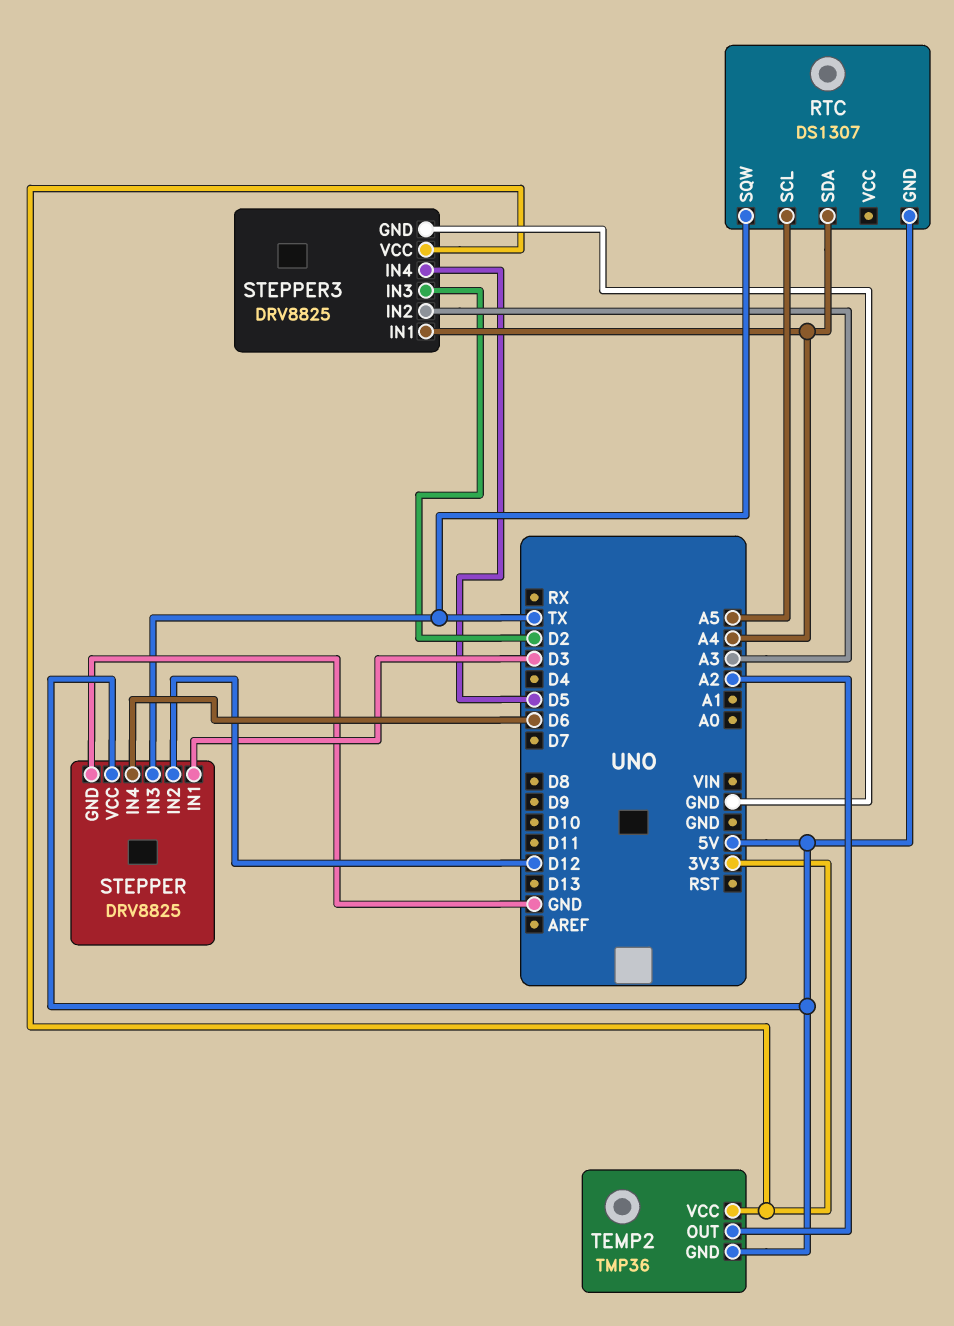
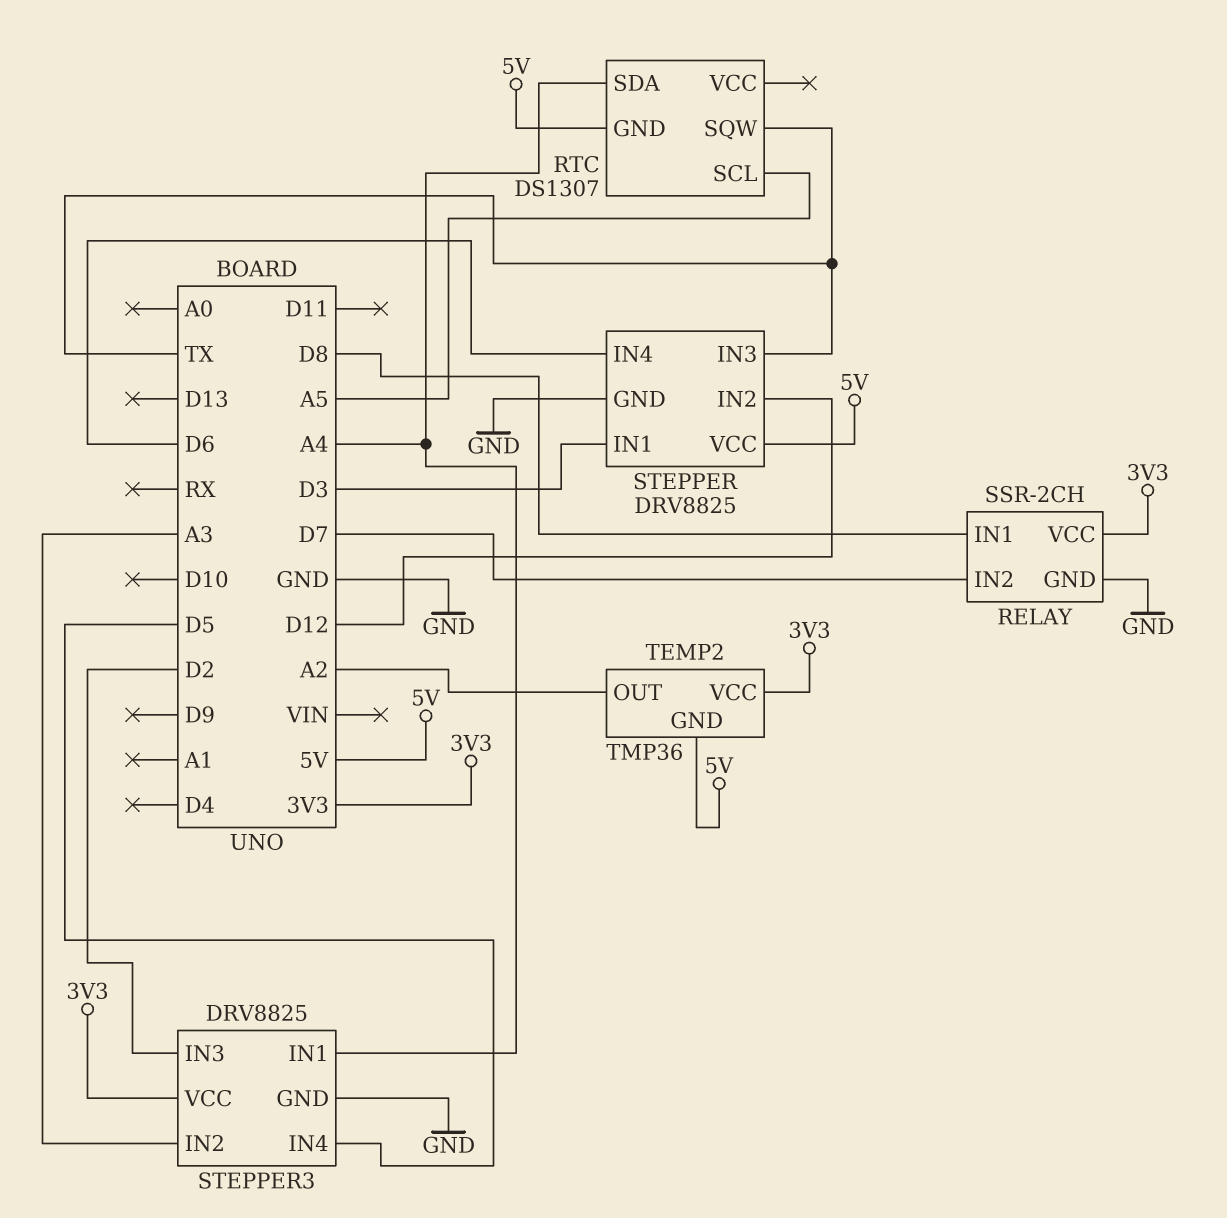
RELAY: none -> SSR-2CH
RELAY pin GND: none -> GND
RELAY pin IN1: none -> D8
RELAY pin IN2: none -> D7
RELAY pin VCC: none -> 3V3

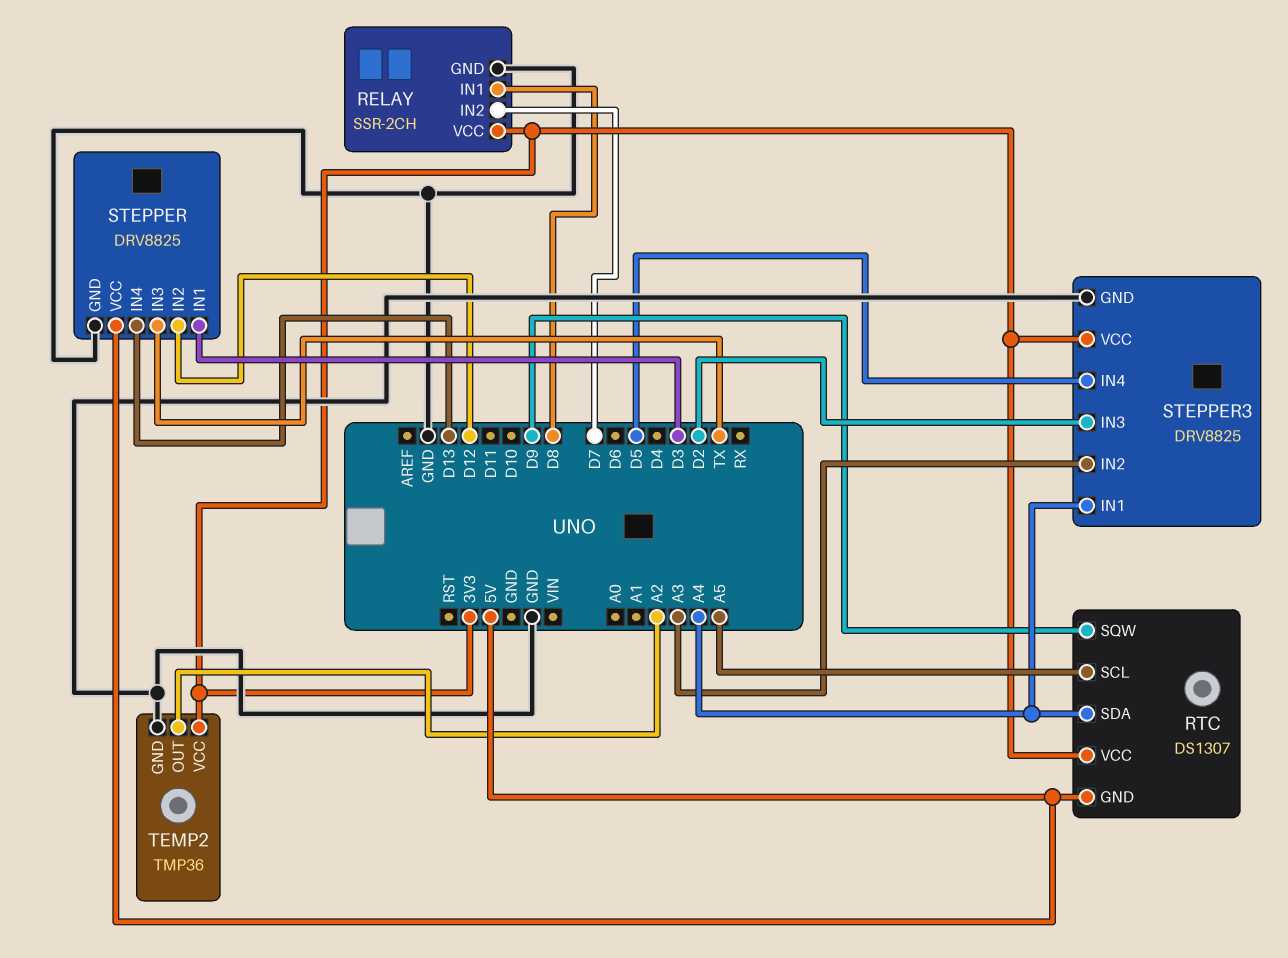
RTC pin SQW: TX -> D9
RTC pin VCC: none -> 3V3
STEPPER pin IN4: D6 -> D13
TEMP2 pin GND: 5V -> GND

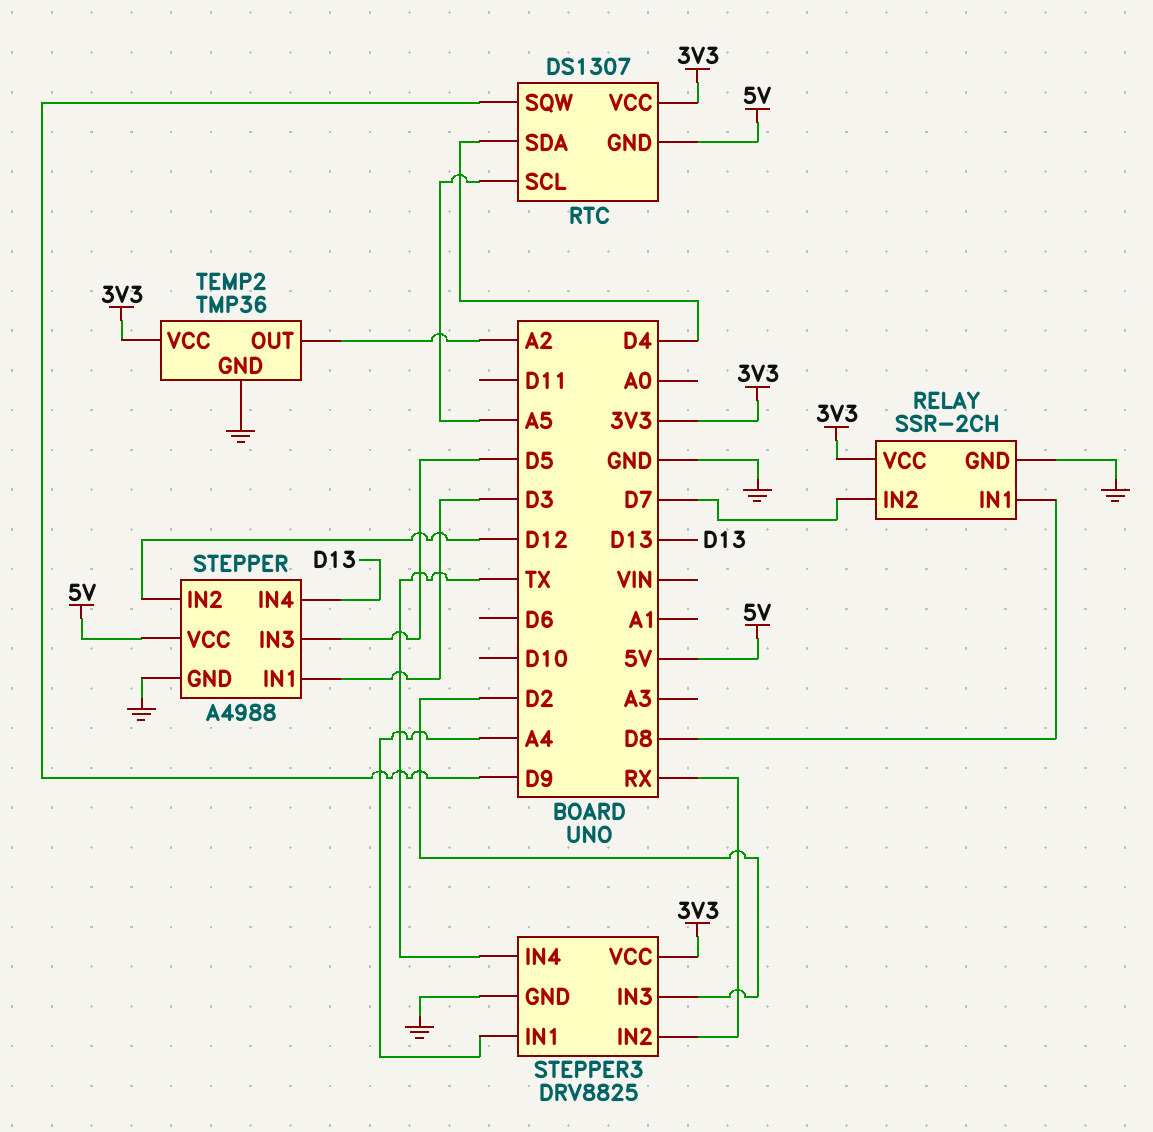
RTC pin SDA: A4 -> D4
STEPPER: DRV8825 -> A4988
STEPPER pin IN3: TX -> D5
STEPPER3 pin IN2: A3 -> RX
STEPPER3 pin IN4: D5 -> TX

